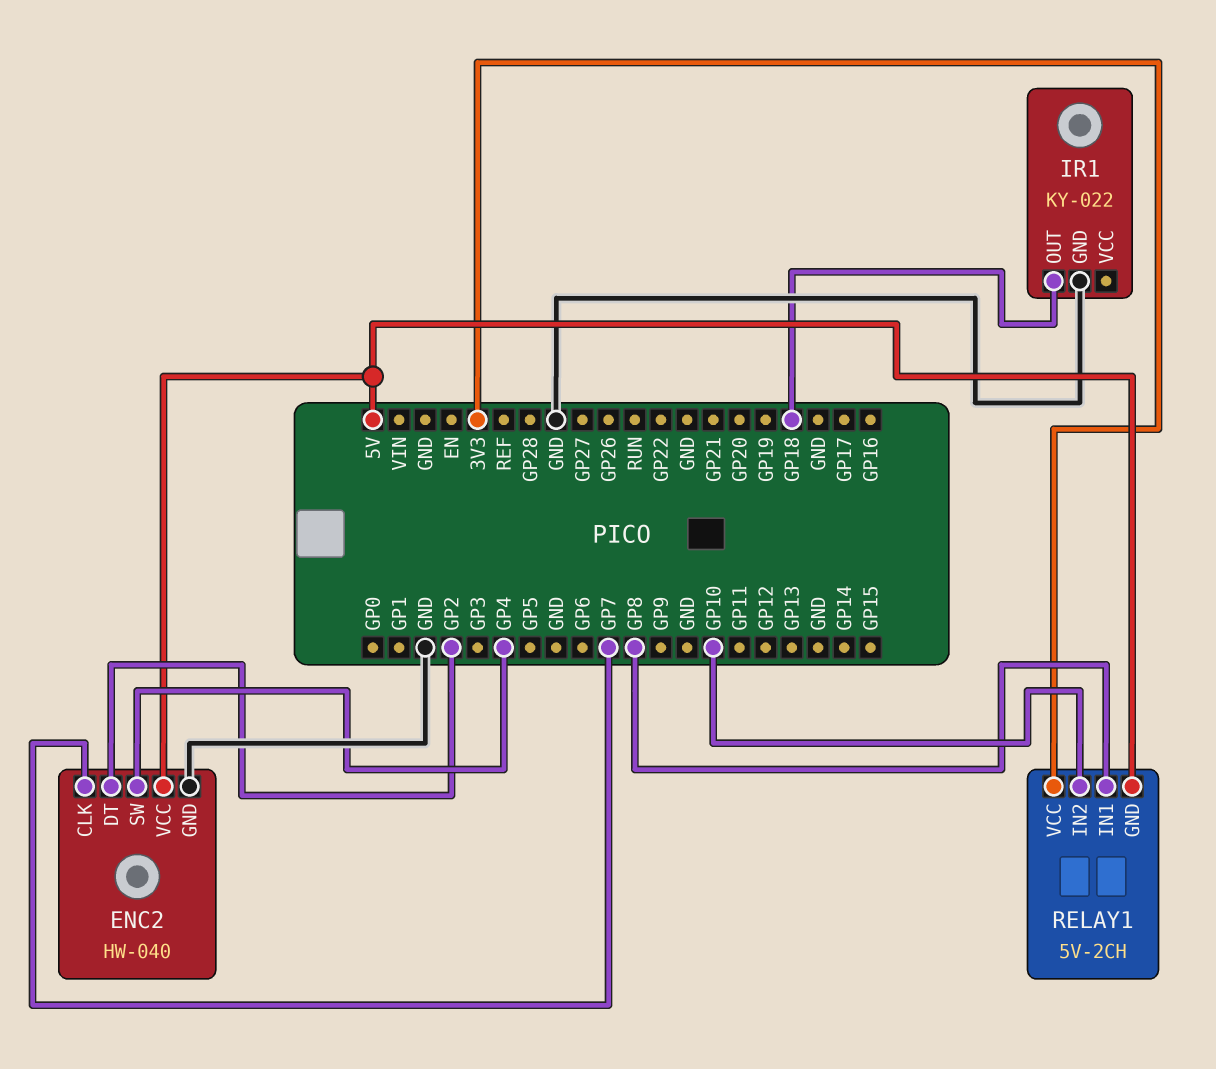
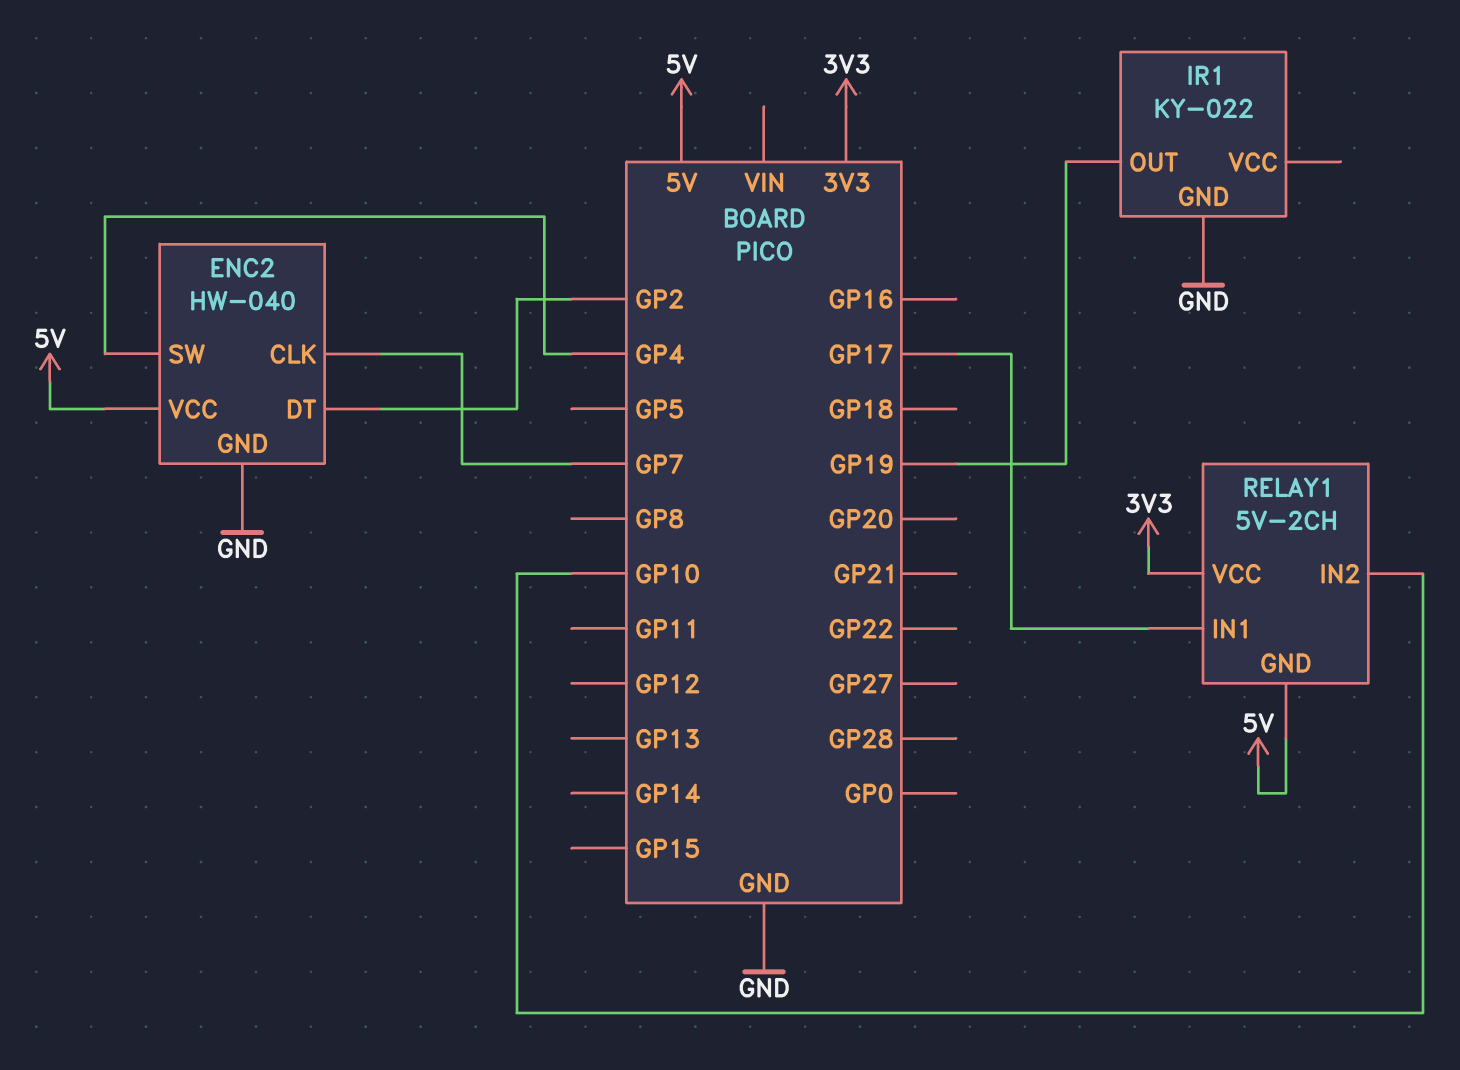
IR1 pin OUT: GP18 -> GP19
RELAY1 pin IN1: GP8 -> GP17

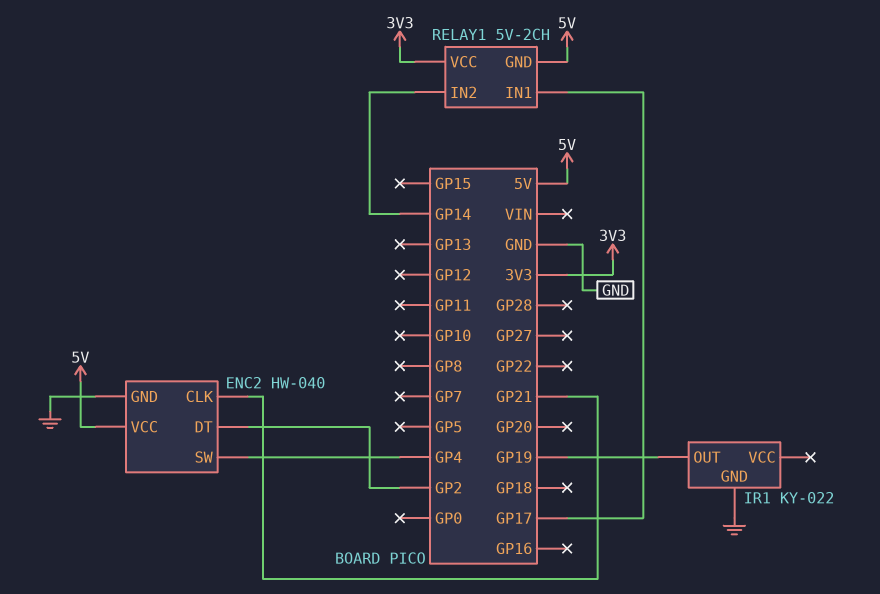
ENC2 pin CLK: GP7 -> GP21
RELAY1 pin IN2: GP10 -> GP14

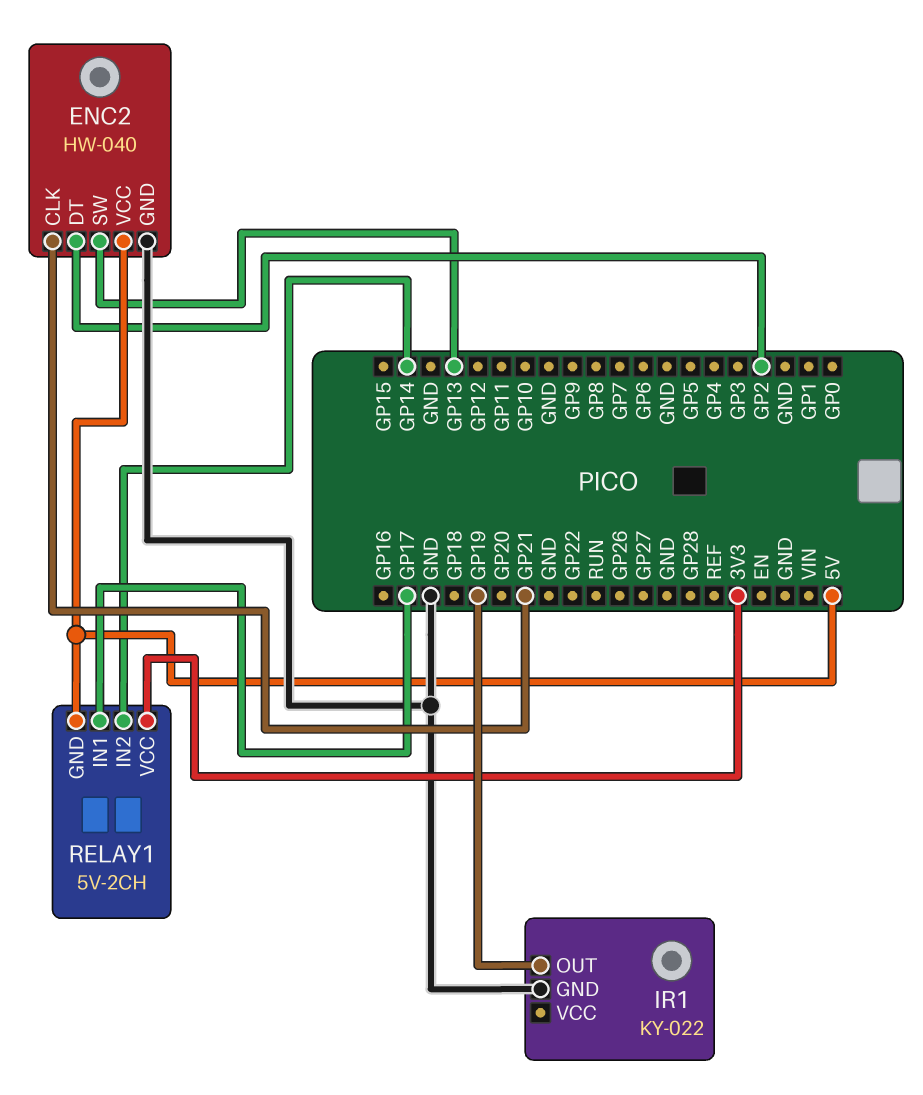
ENC2 pin SW: GP4 -> GP13

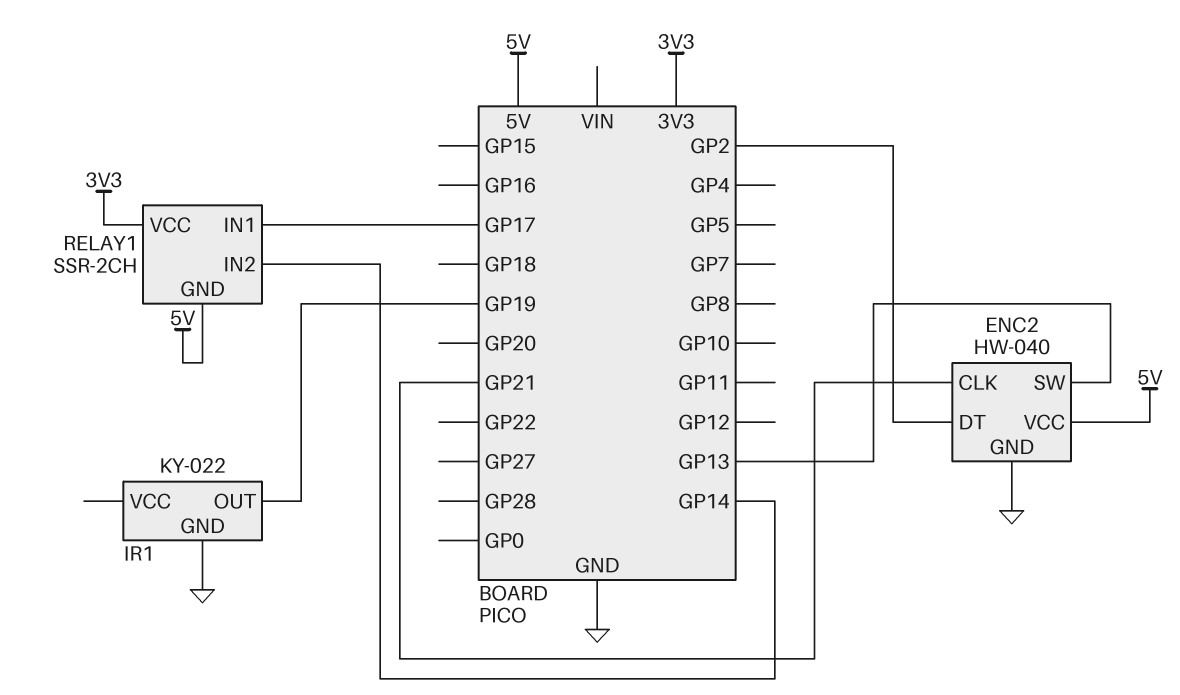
RELAY1: 5V-2CH -> SSR-2CH

